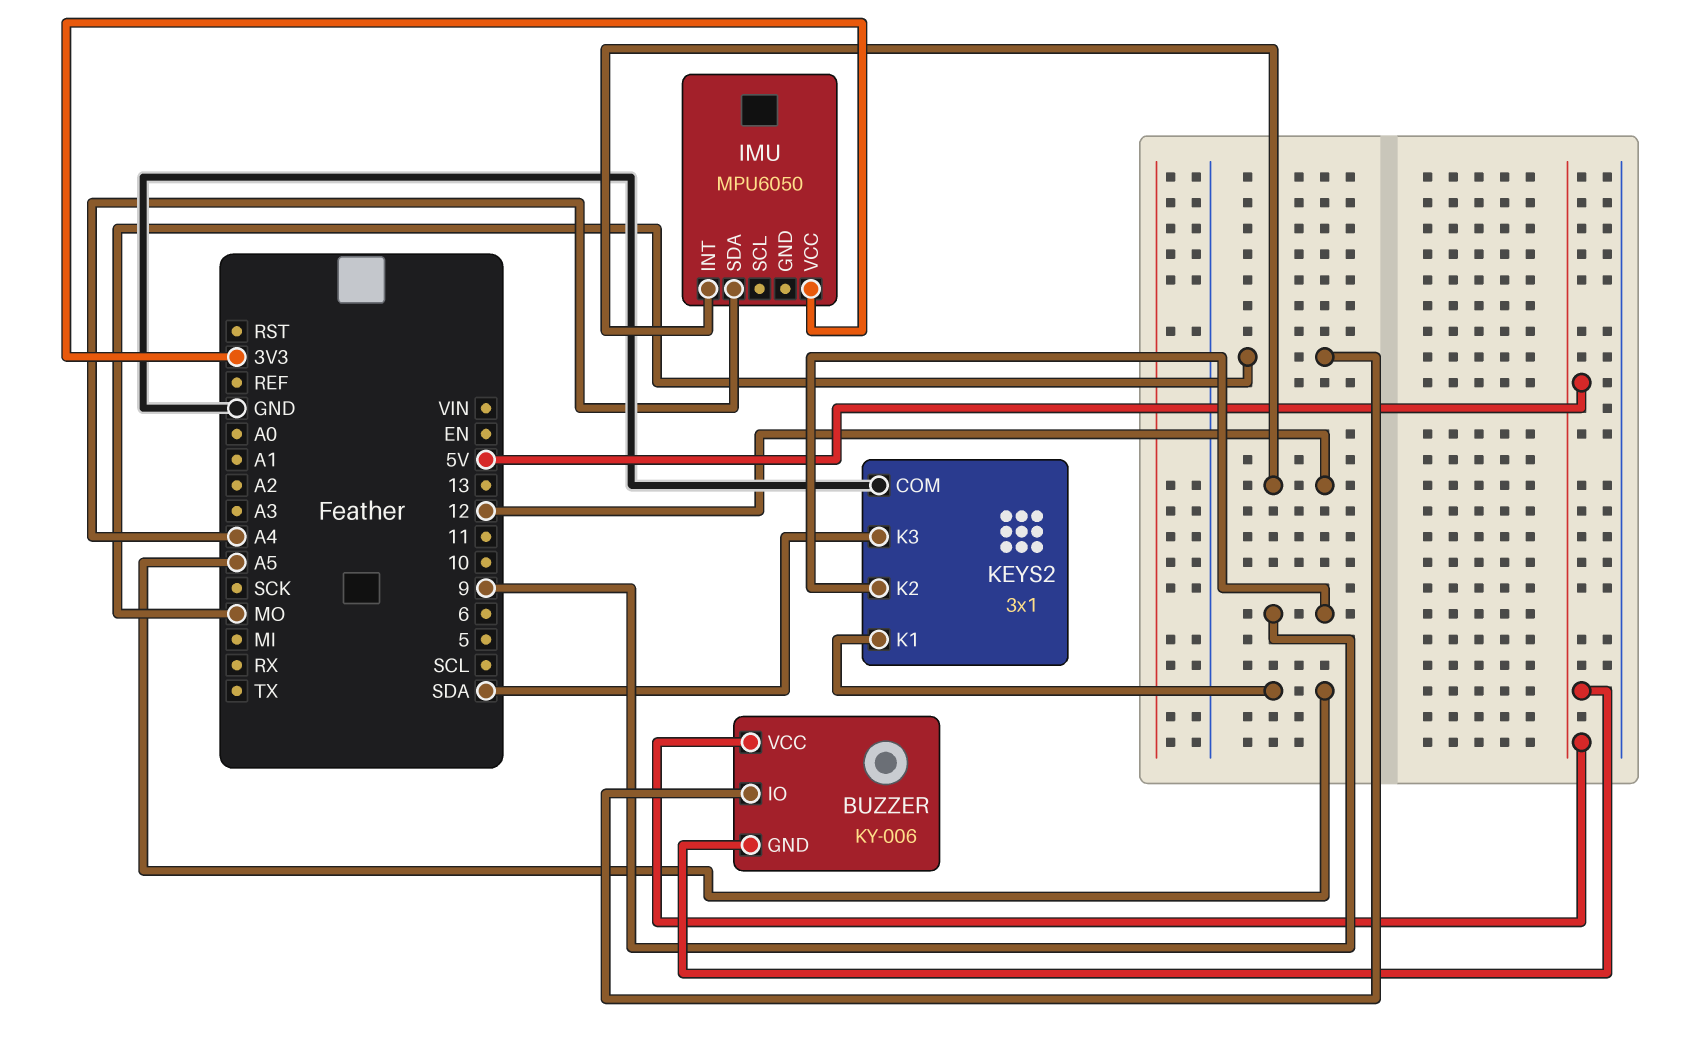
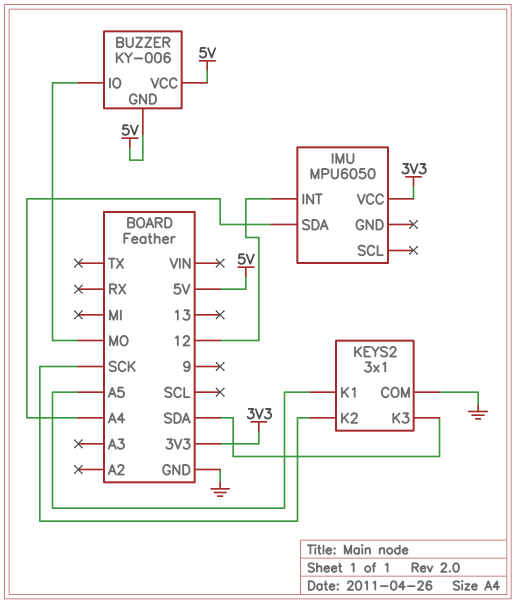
KEYS2 pin K2: 9 -> SCK

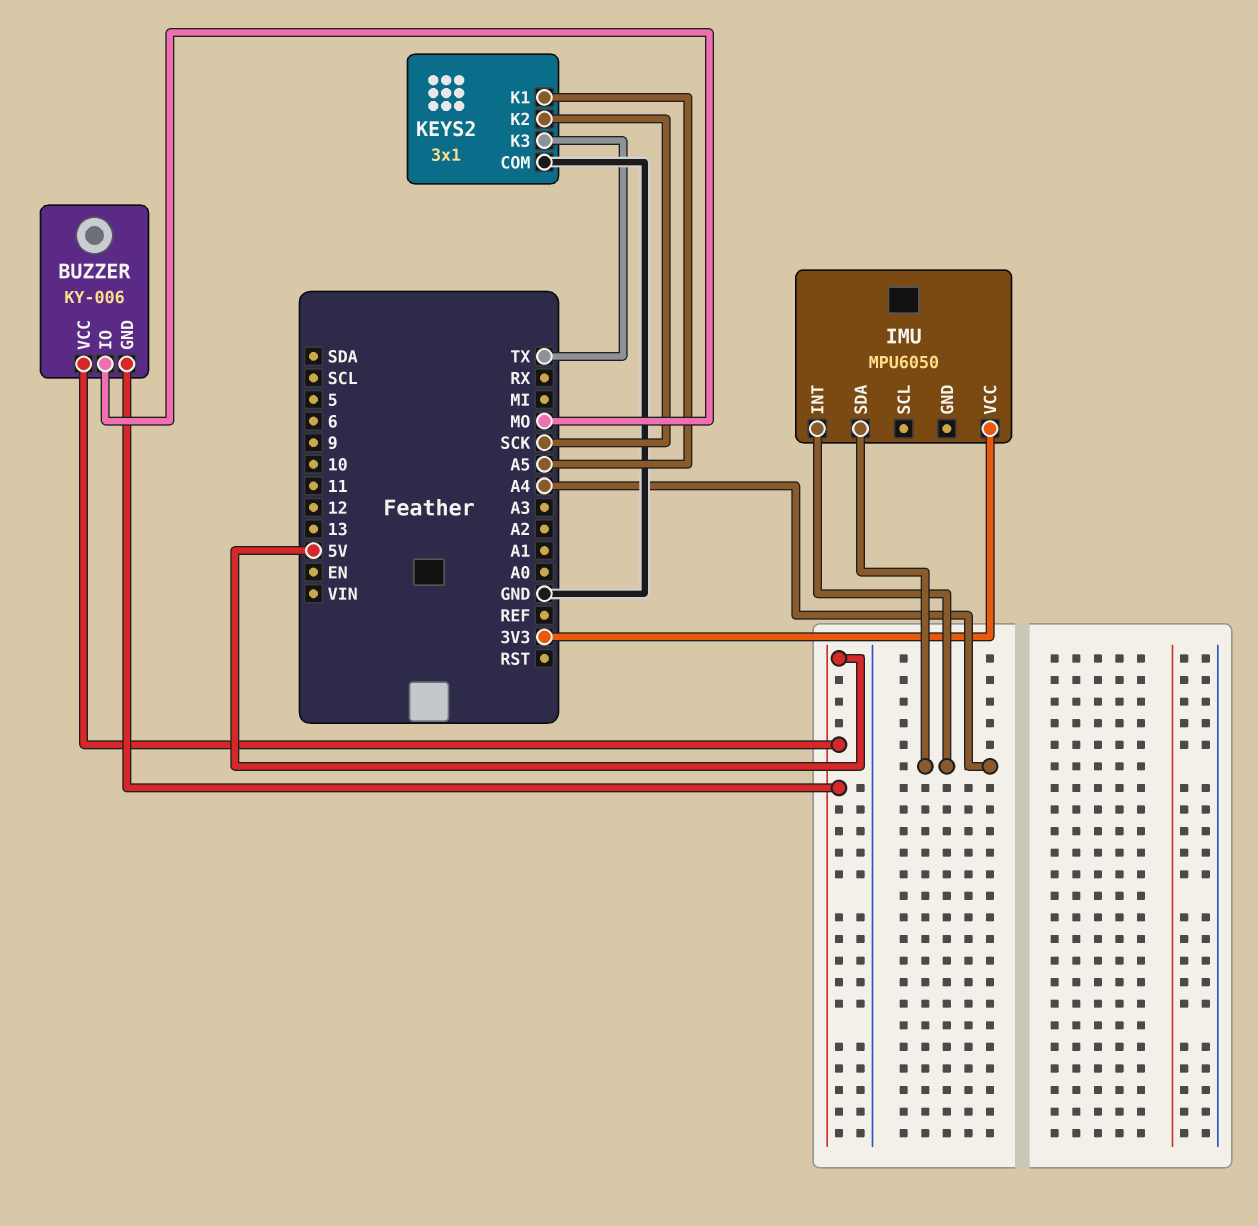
IMU pin INT: 12 -> A4
KEYS2 pin K3: SDA -> TX

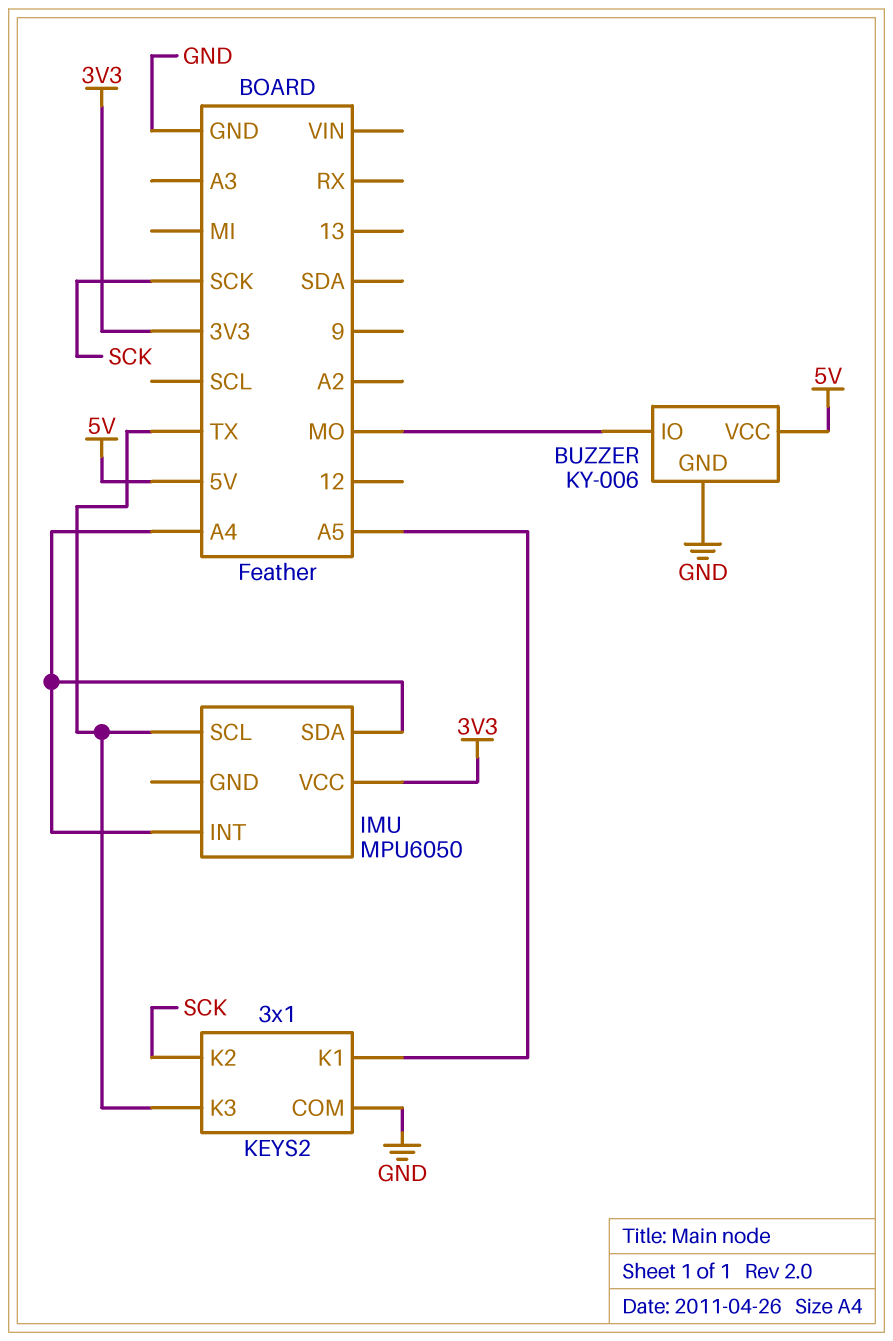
BUZZER pin GND: 5V -> GND
IMU pin SCL: none -> TX

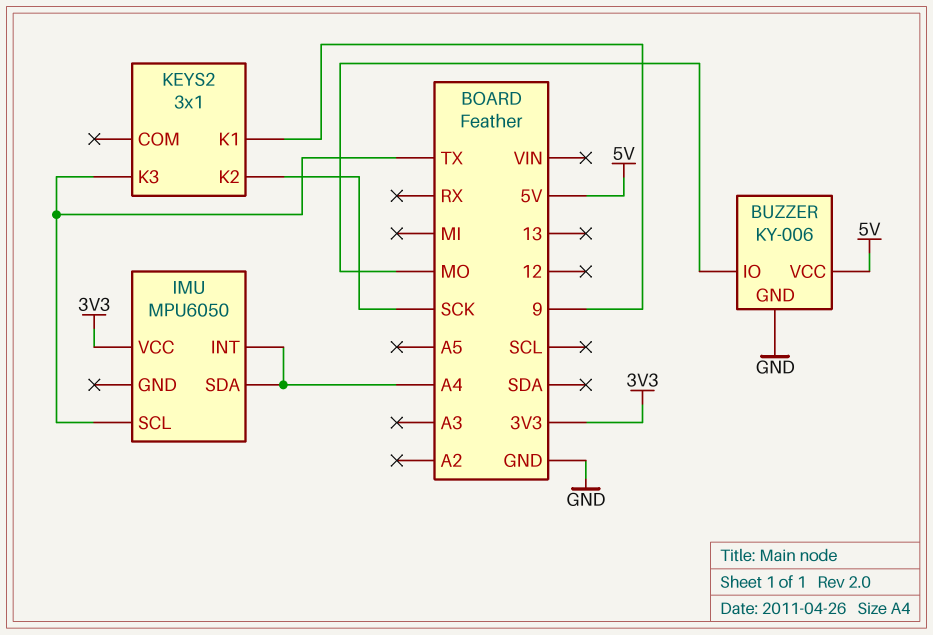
KEYS2 pin COM: GND -> none
KEYS2 pin K1: A5 -> 9

